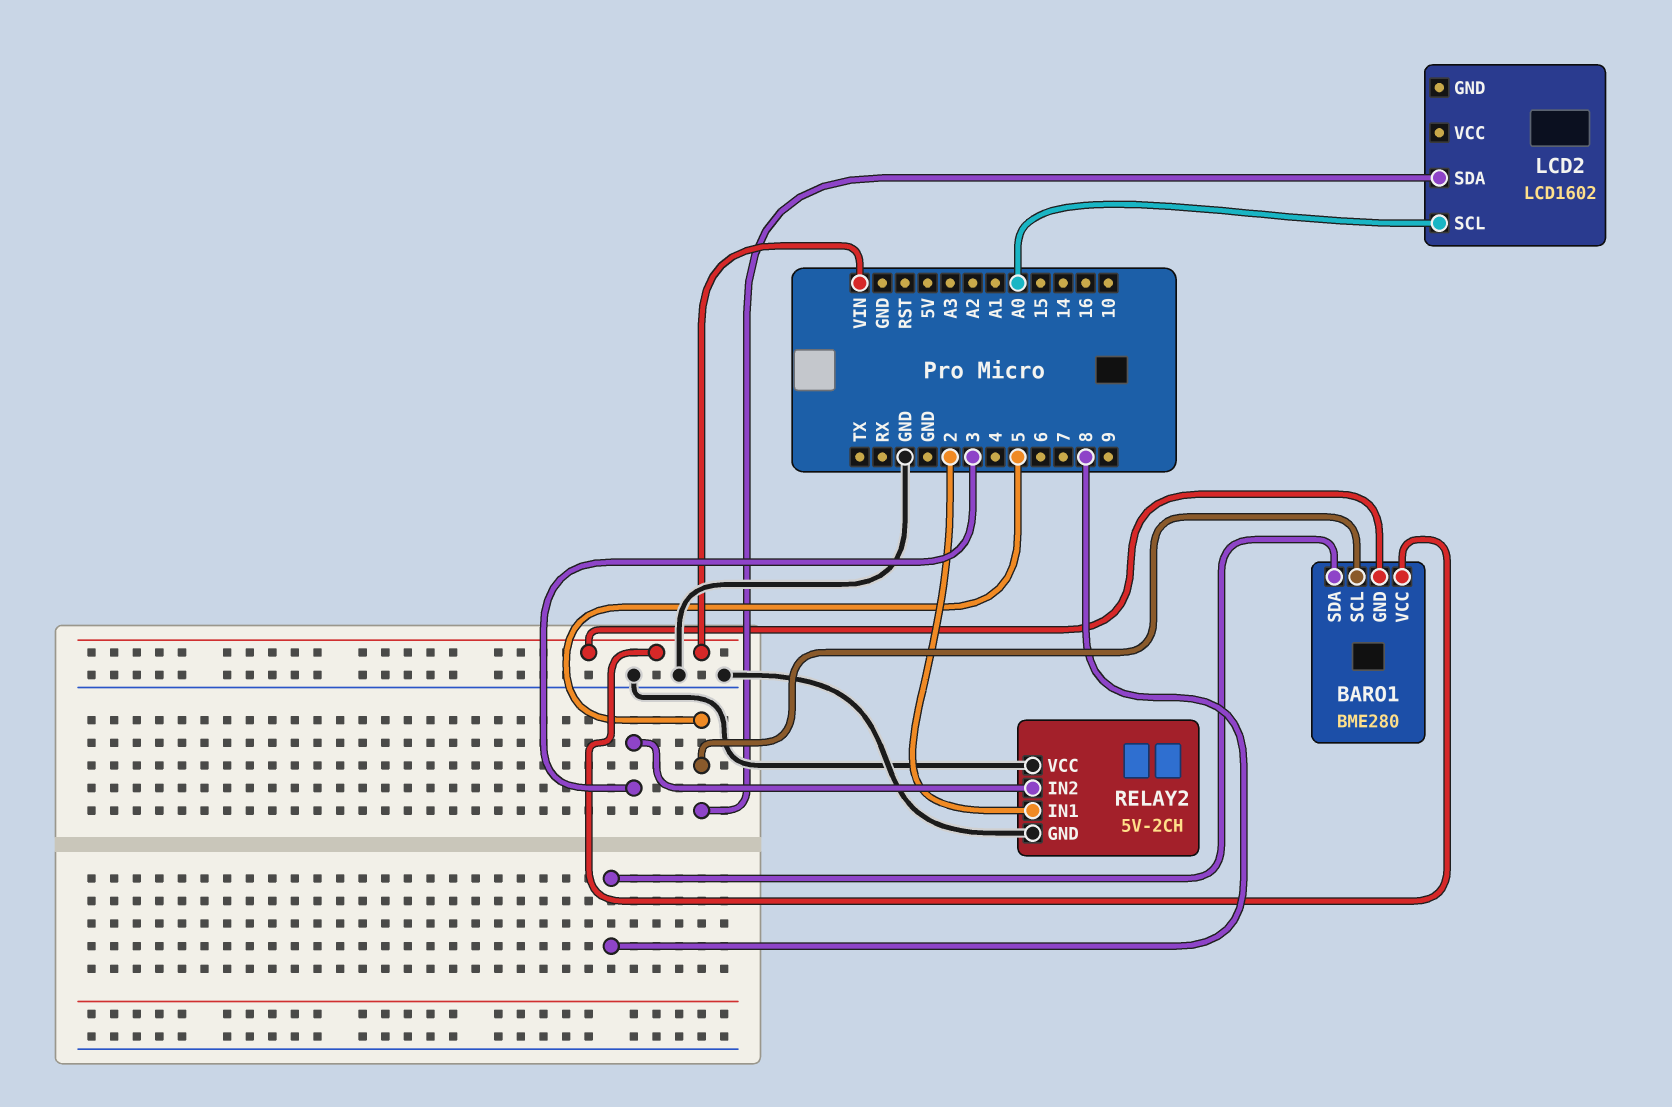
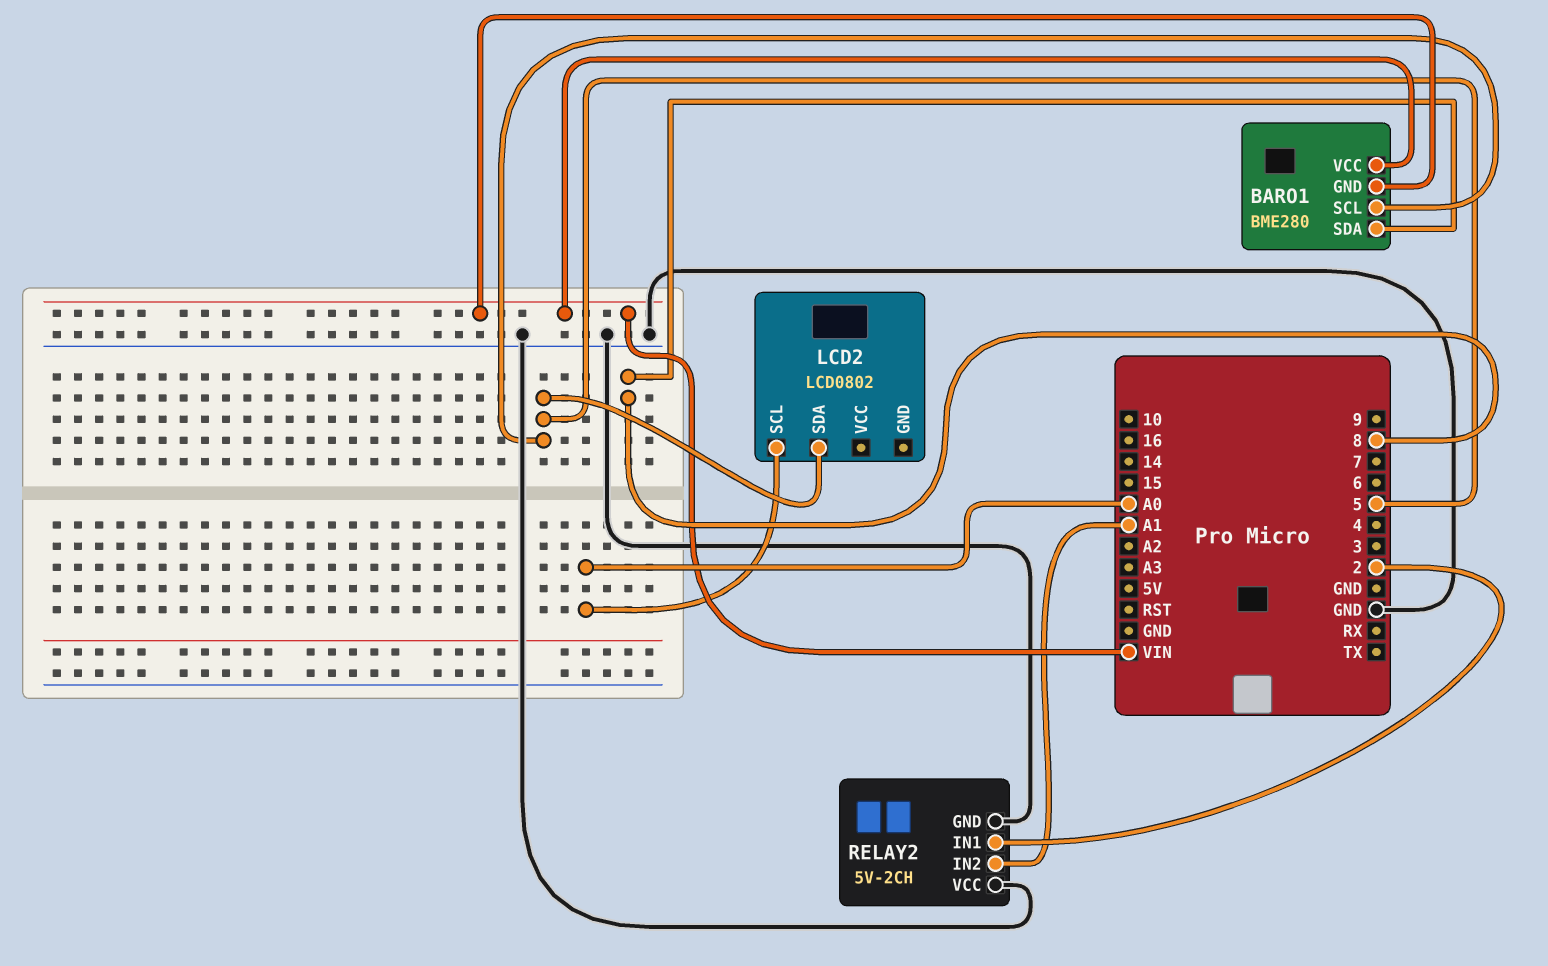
LCD2: LCD1602 -> LCD0802
RELAY2 pin IN2: 3 -> A1

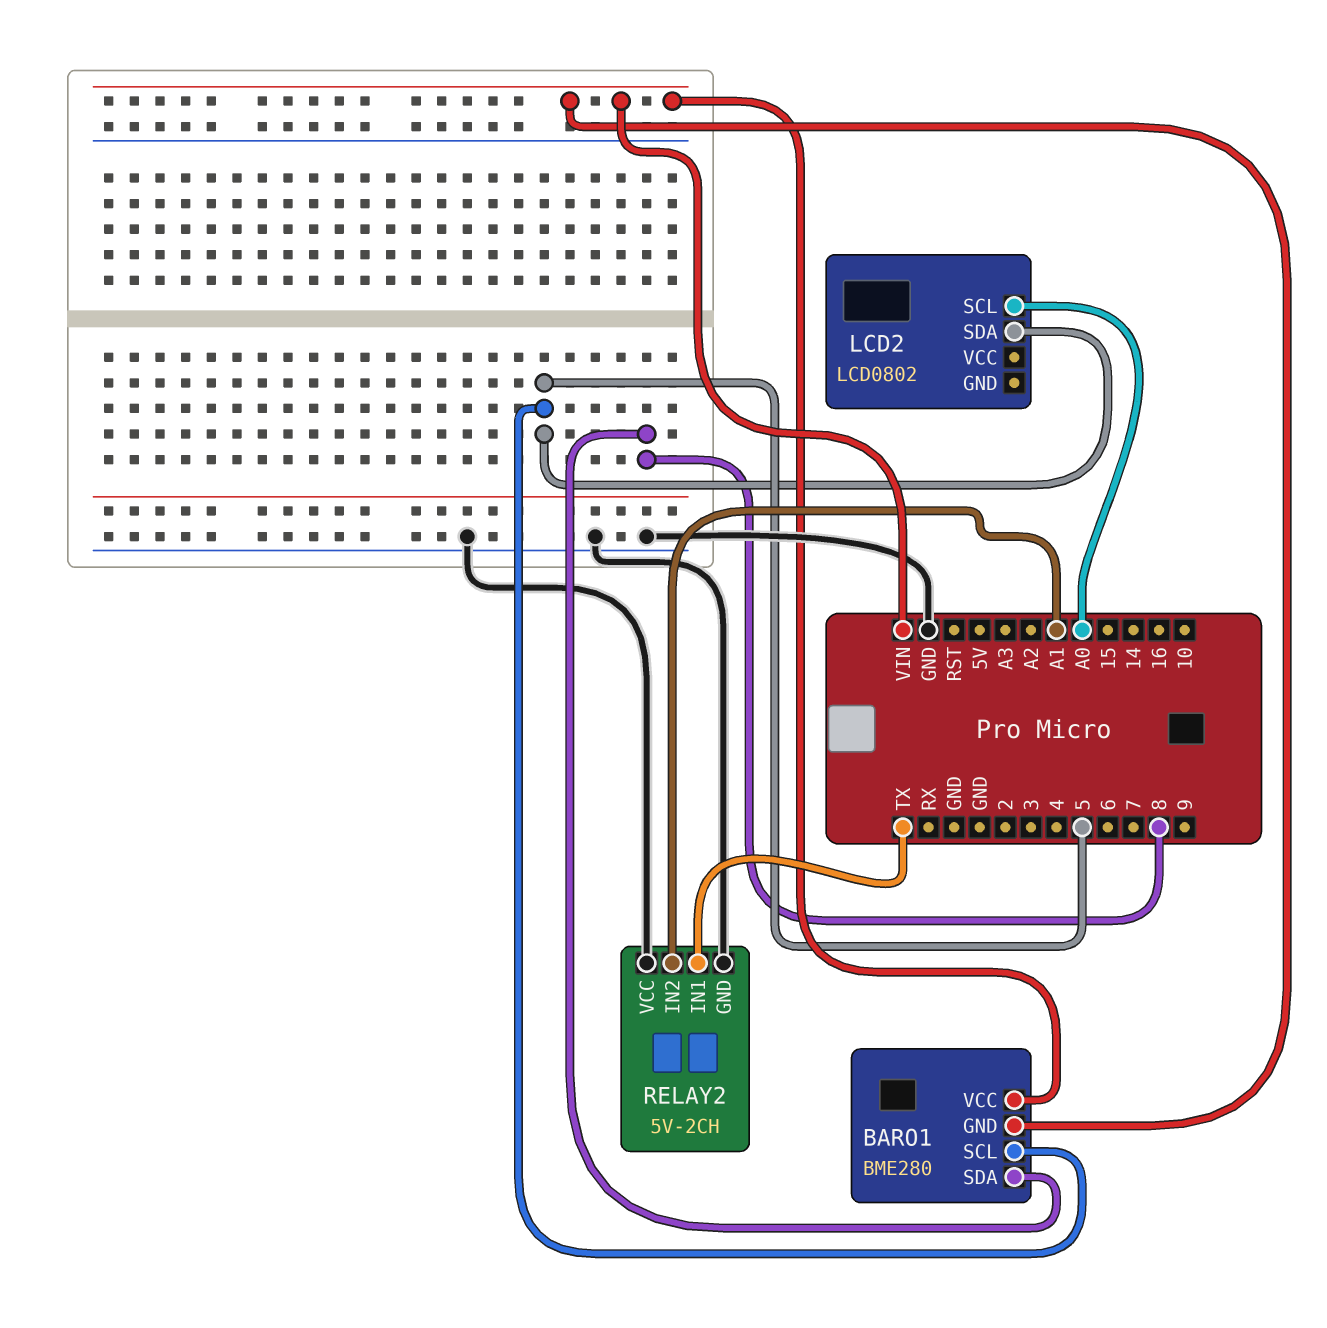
RELAY2 pin IN1: 2 -> TX

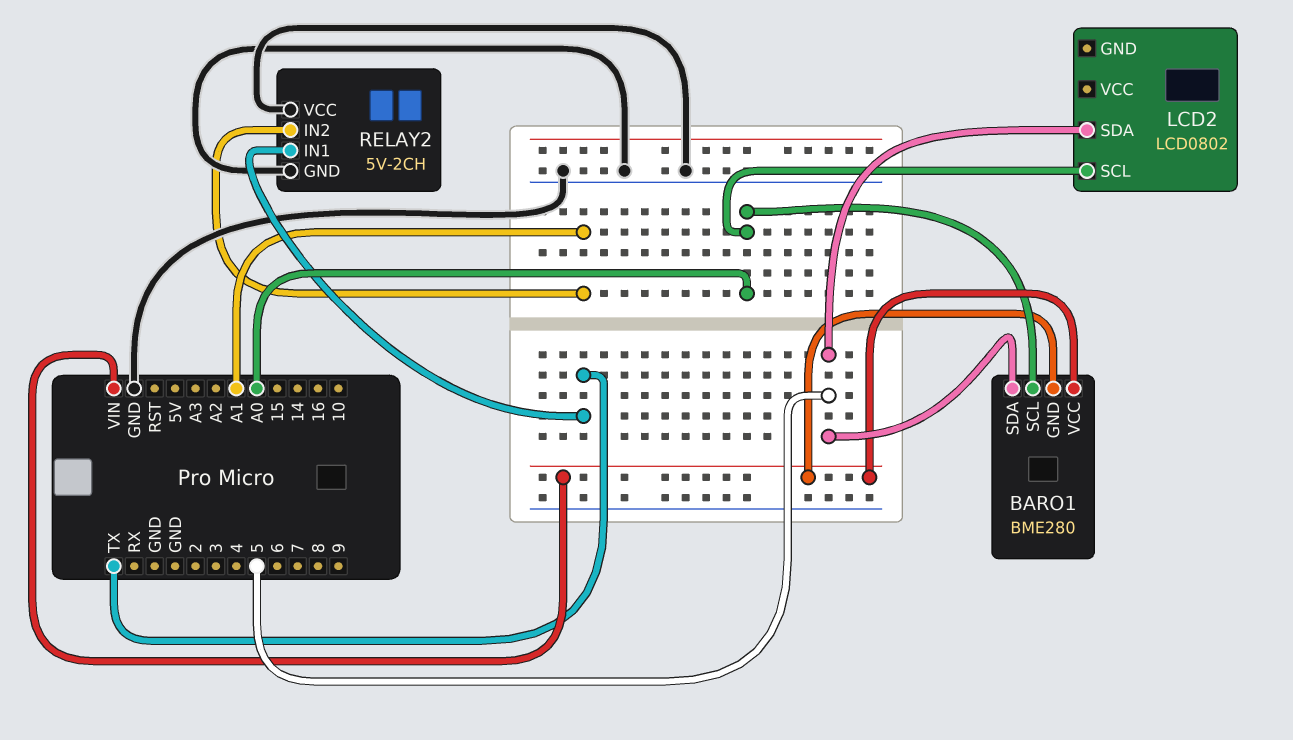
BARO1 pin SCL: 5 -> A0
BARO1 pin SDA: 8 -> 5

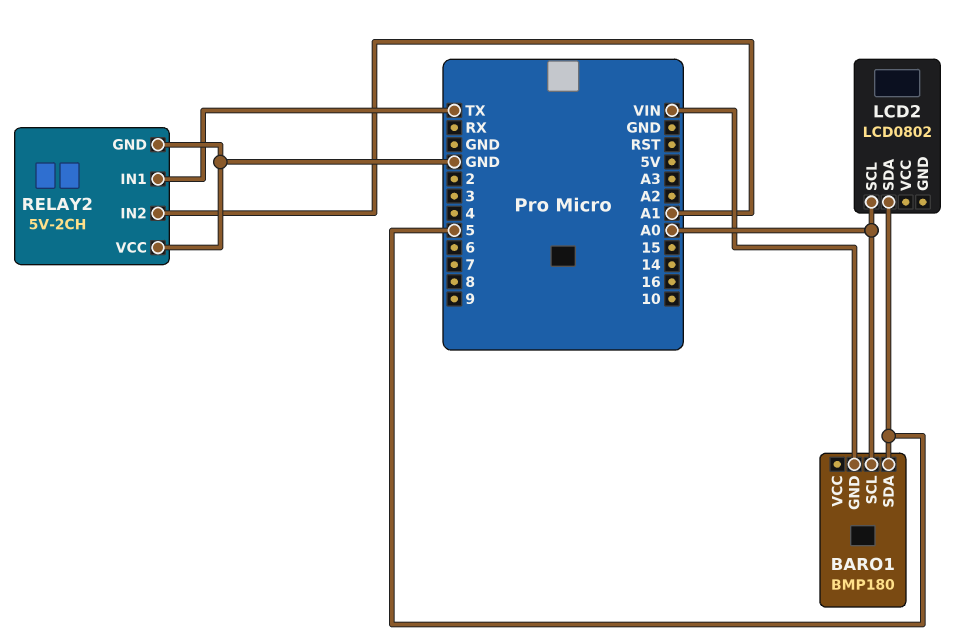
BARO1: BME280 -> BMP180
BARO1 pin VCC: VIN -> none

